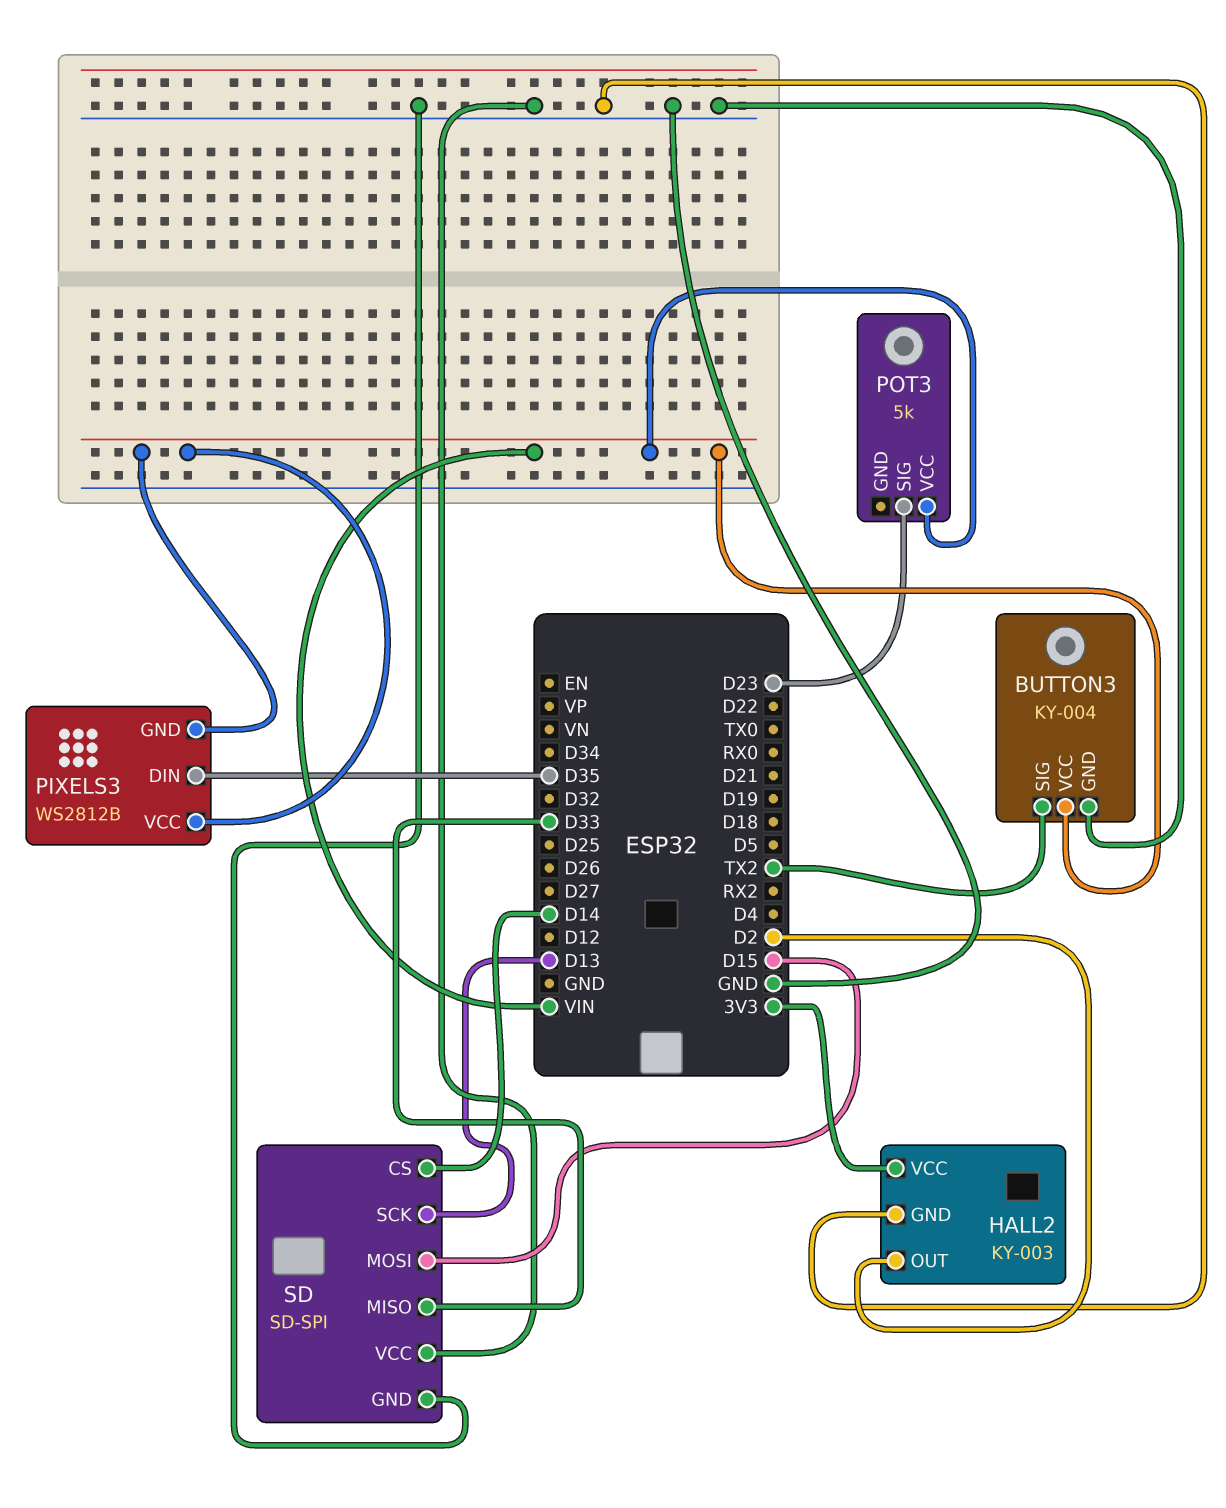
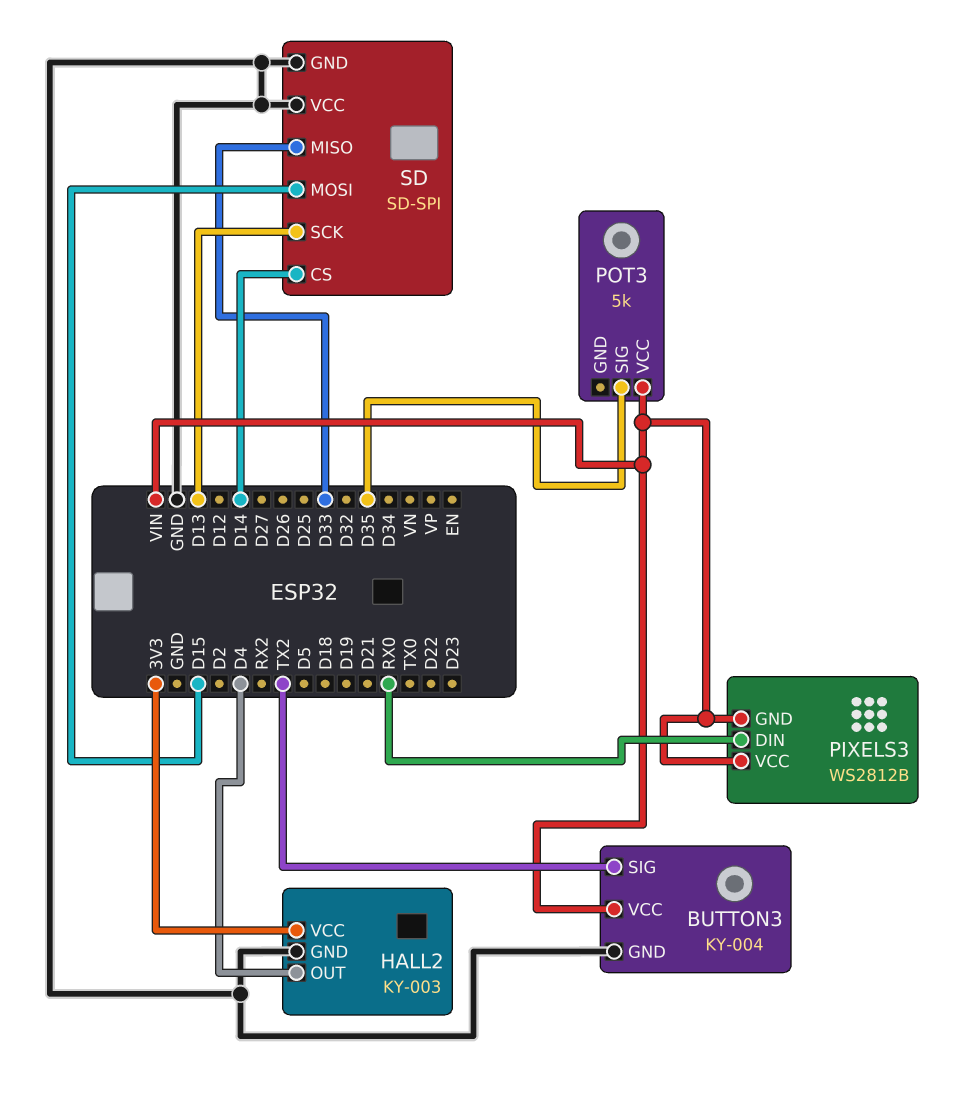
HALL2 pin OUT: D2 -> D4
PIXELS3 pin DIN: D35 -> RX0
POT3 pin SIG: D23 -> D35

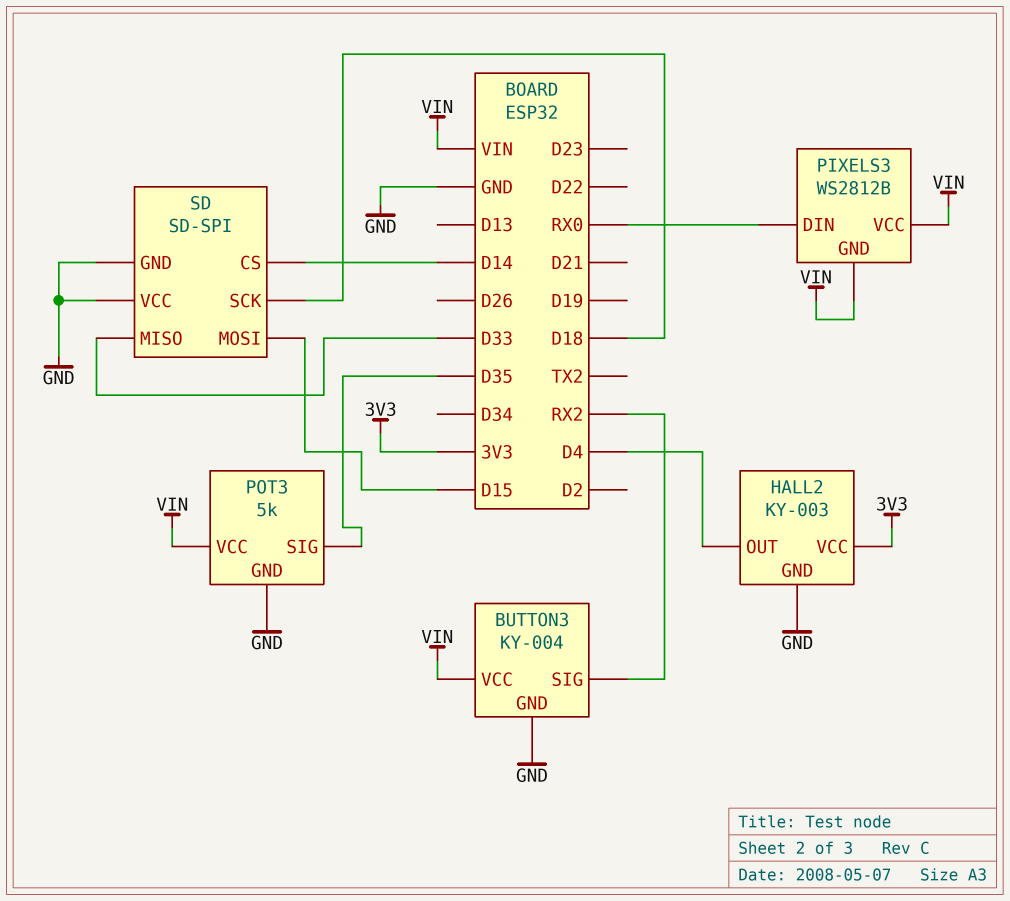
BUTTON3 pin SIG: TX2 -> RX2
POT3 pin GND: none -> GND
SD pin SCK: D13 -> D18

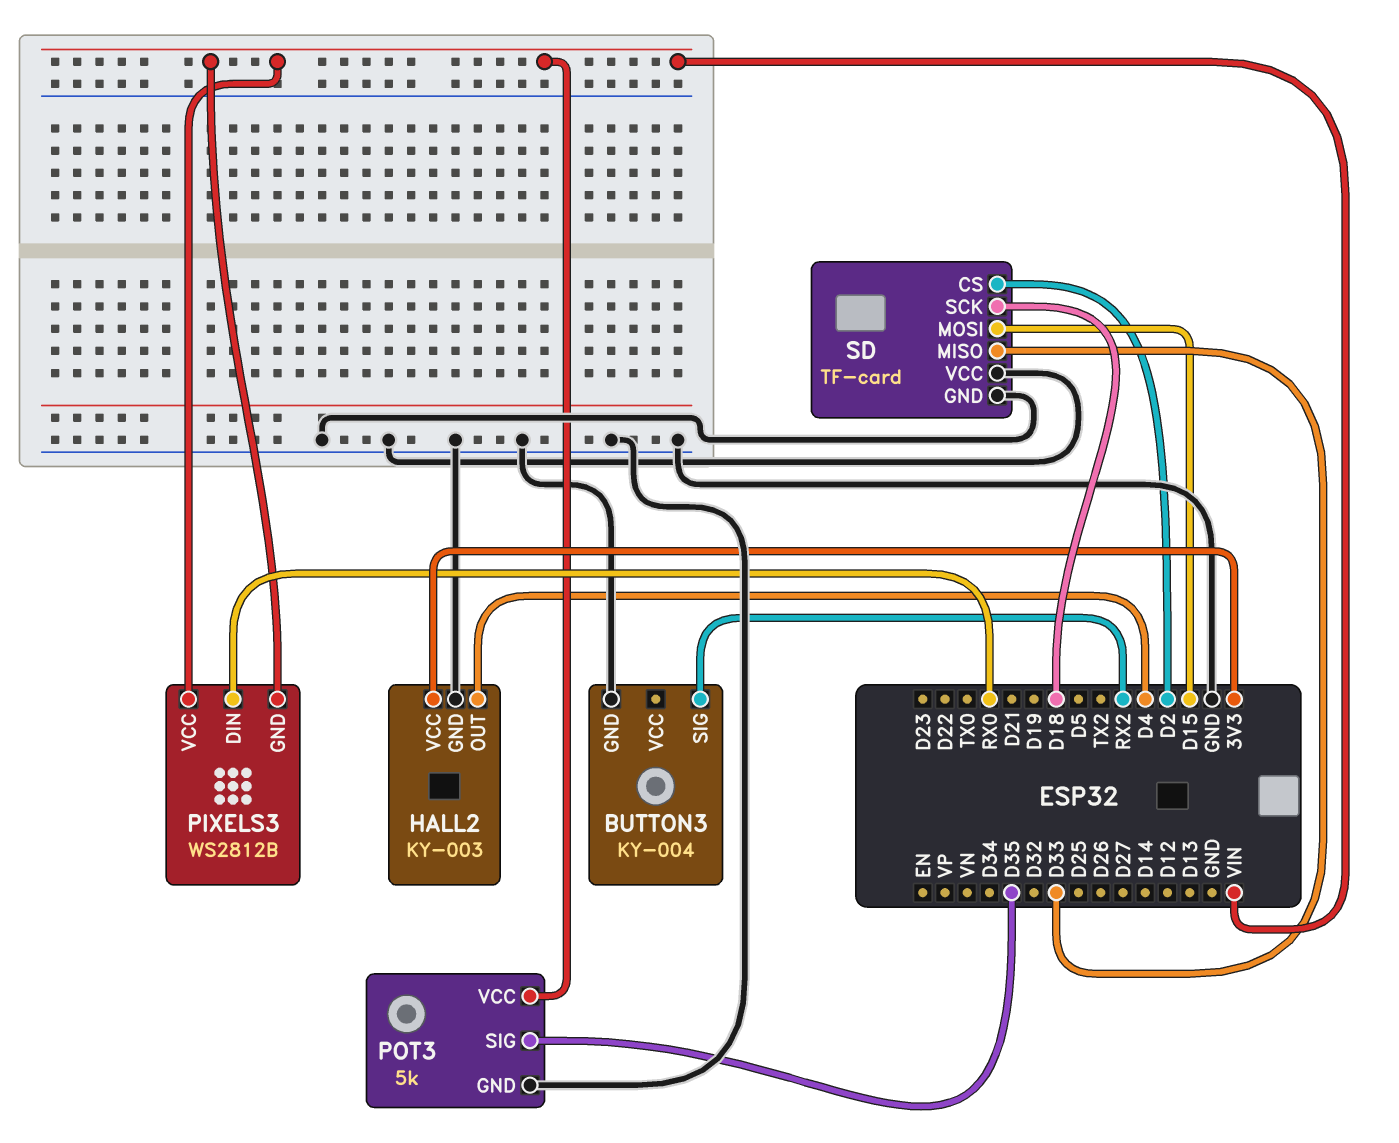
BUTTON3 pin VCC: VIN -> none
SD: SD-SPI -> TF-card
SD pin CS: D14 -> D2

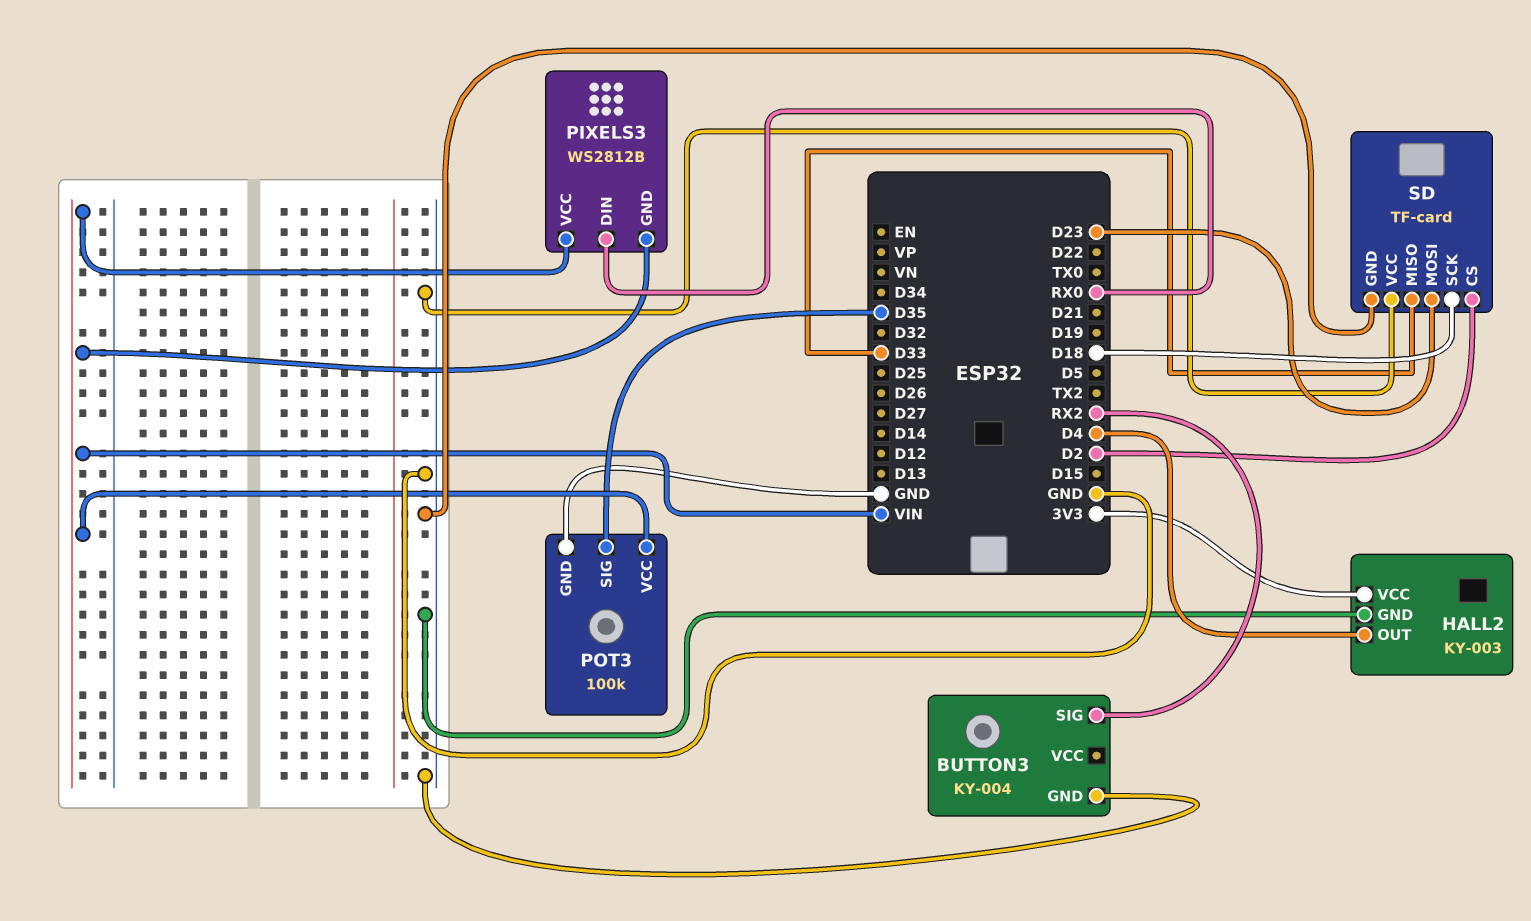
POT3: 5k -> 100k
SD pin MOSI: D15 -> D23

